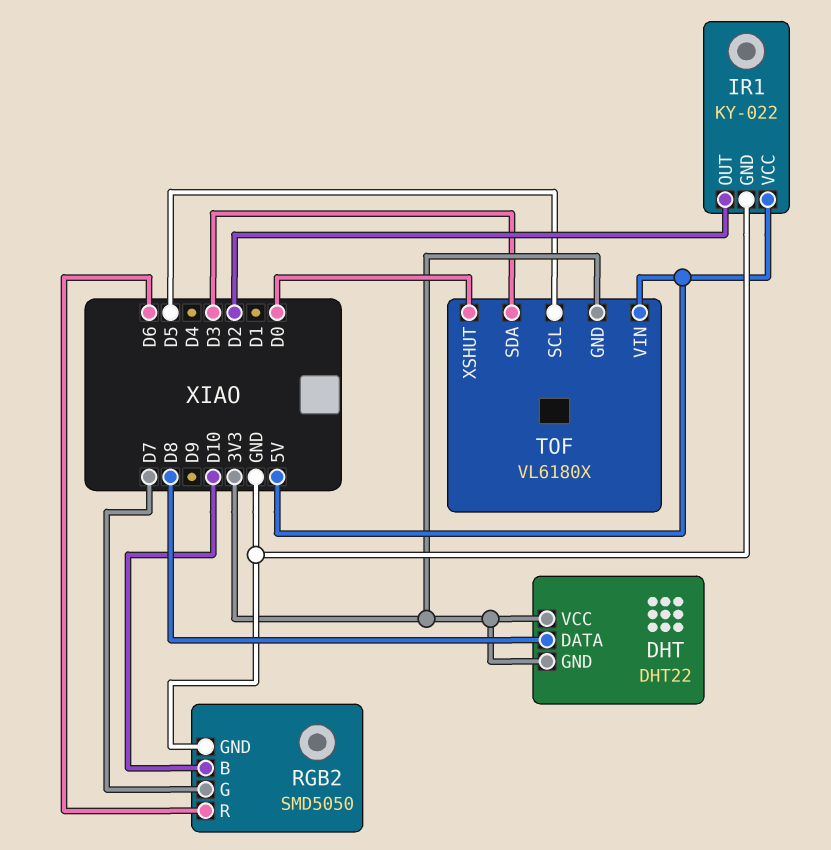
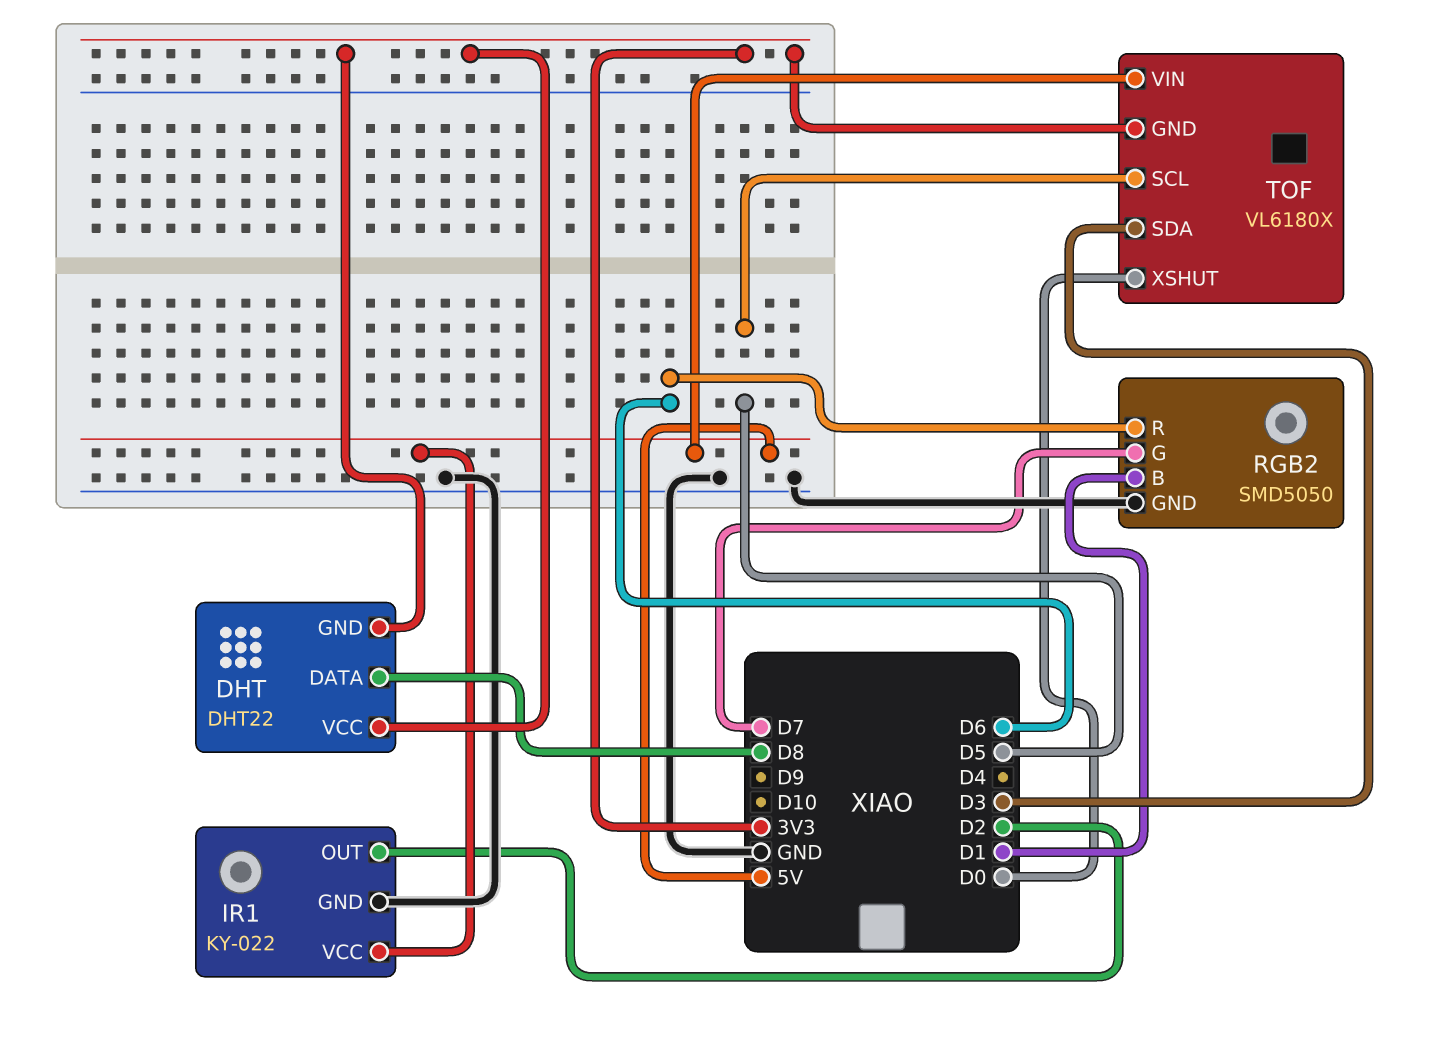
RGB2 pin B: D10 -> D1

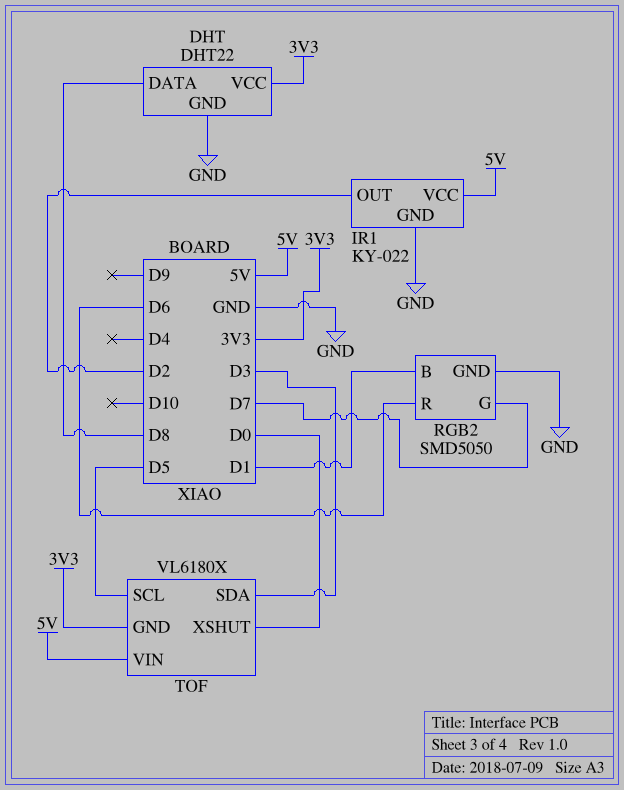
DHT pin GND: 3V3 -> GND

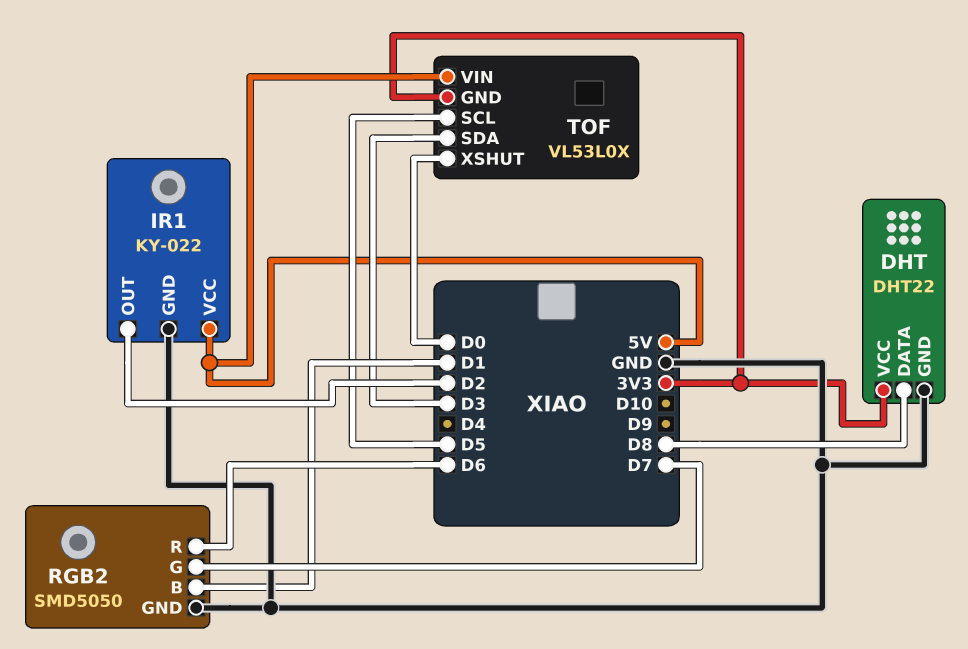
TOF: VL6180X -> VL53L0X

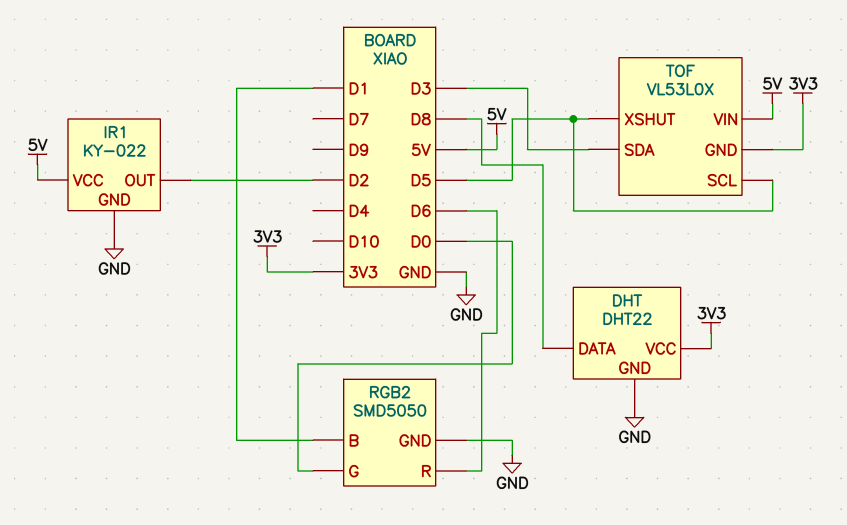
RGB2 pin G: D7 -> D0
TOF pin XSHUT: D0 -> D5

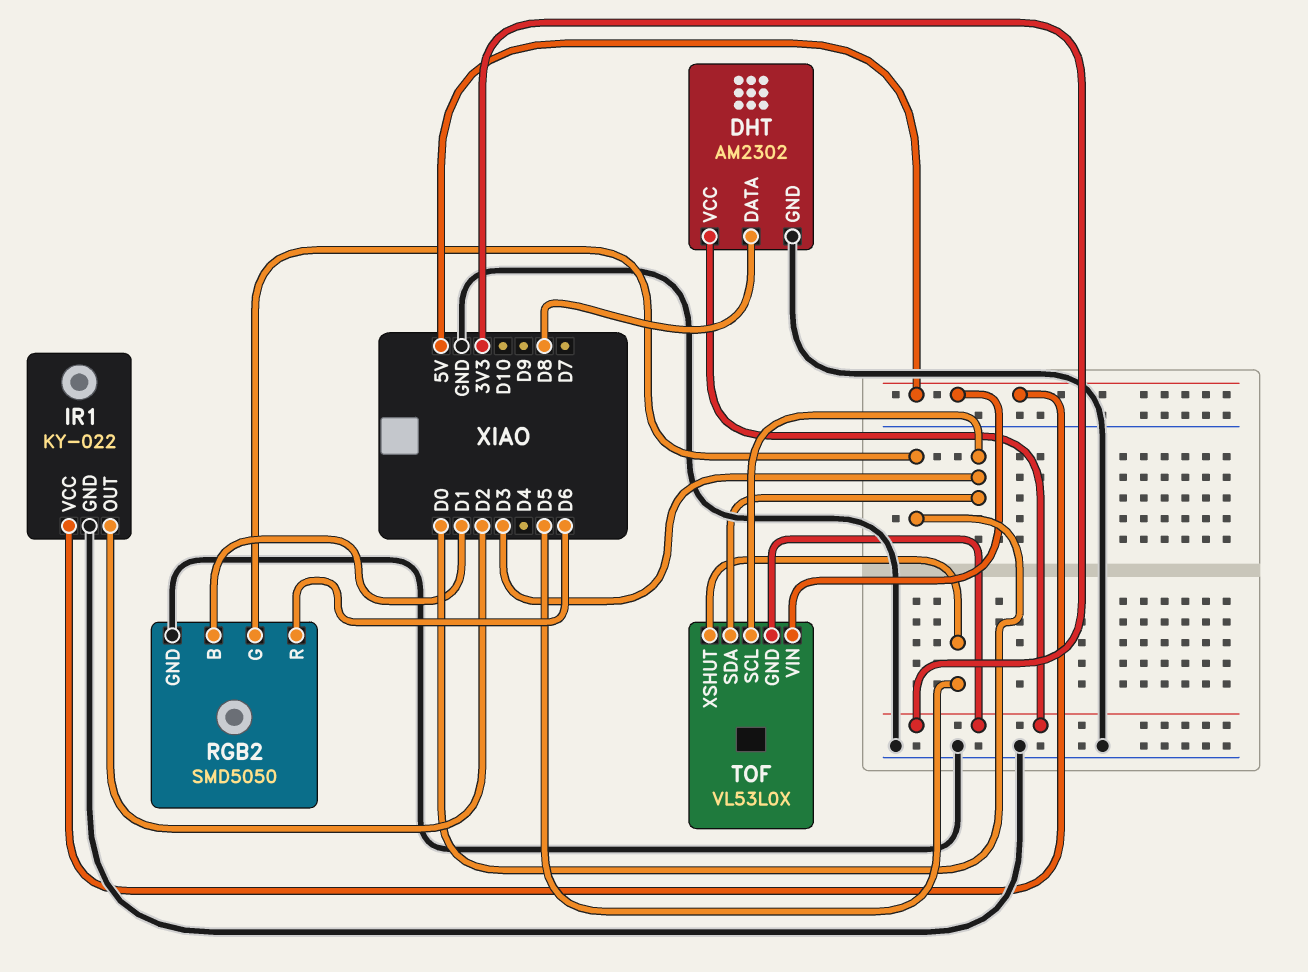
DHT: DHT22 -> AM2302
TOF pin SCL: D5 -> D3

